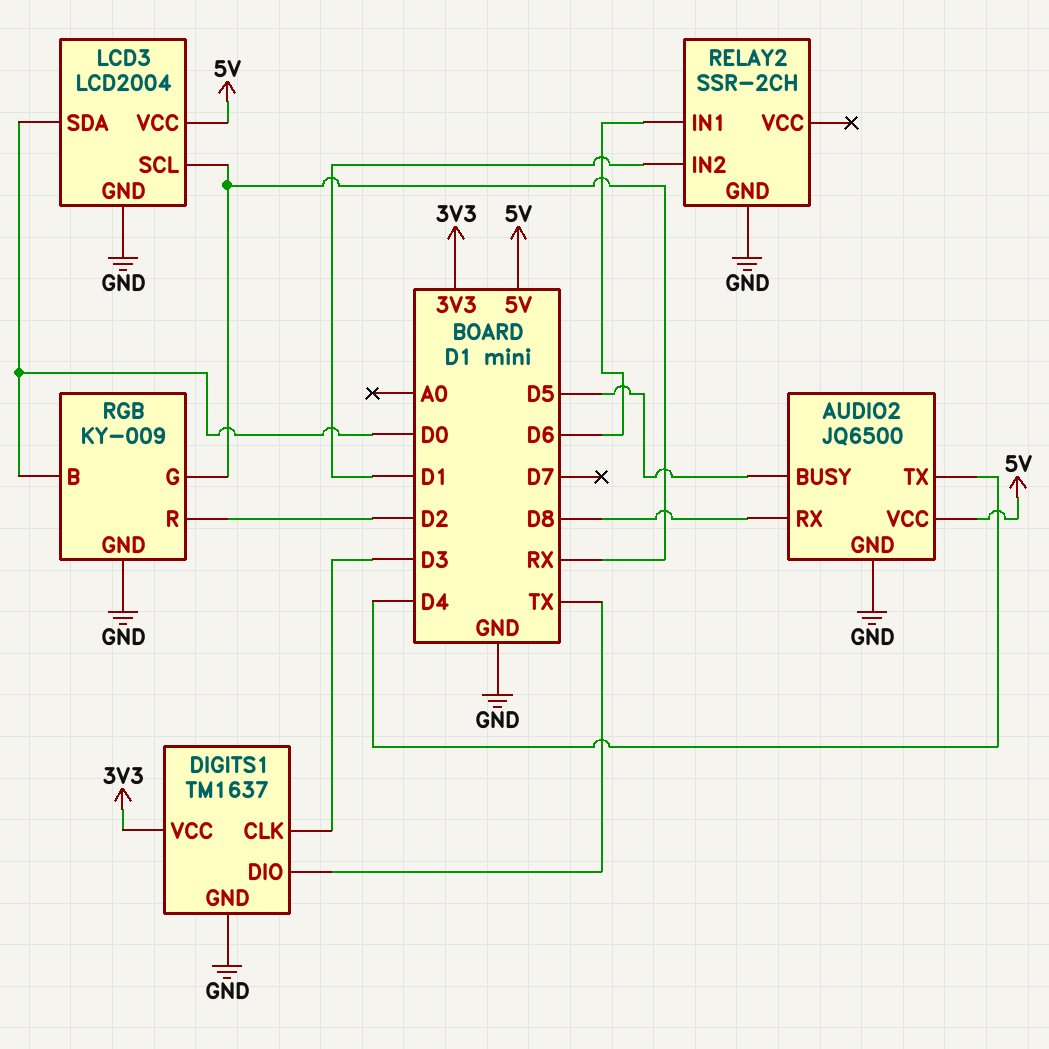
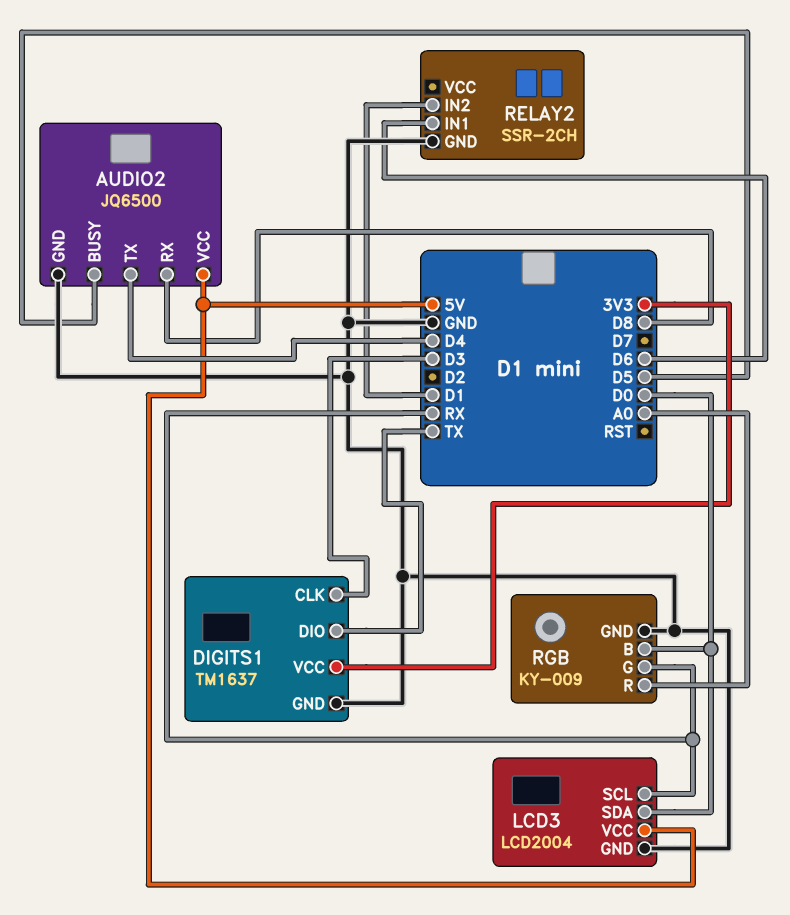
RGB pin R: D2 -> A0

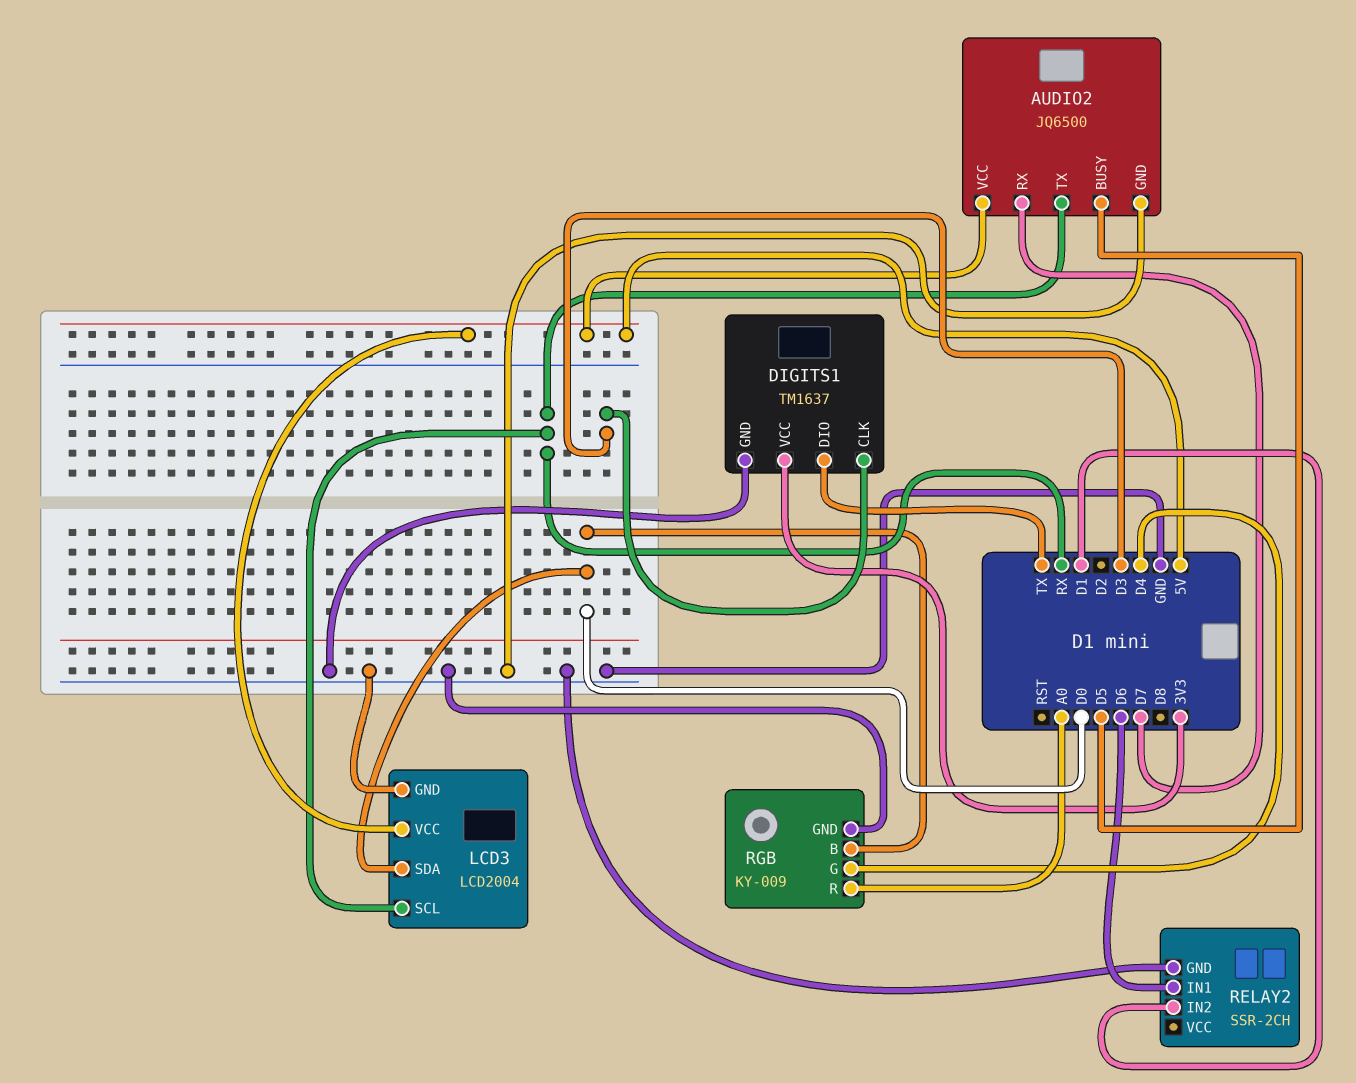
AUDIO2 pin RX: D8 -> D7
AUDIO2 pin TX: D4 -> RX
RGB pin G: RX -> D4

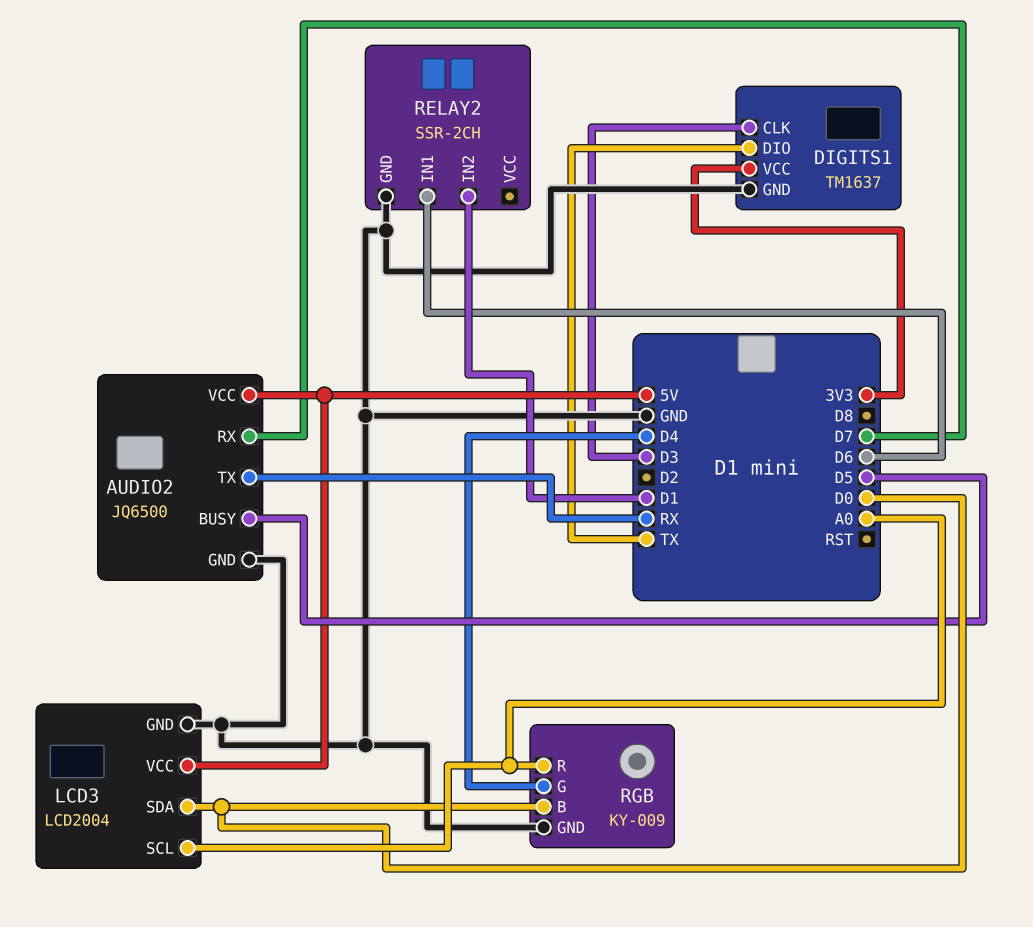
LCD3 pin SCL: RX -> A0

